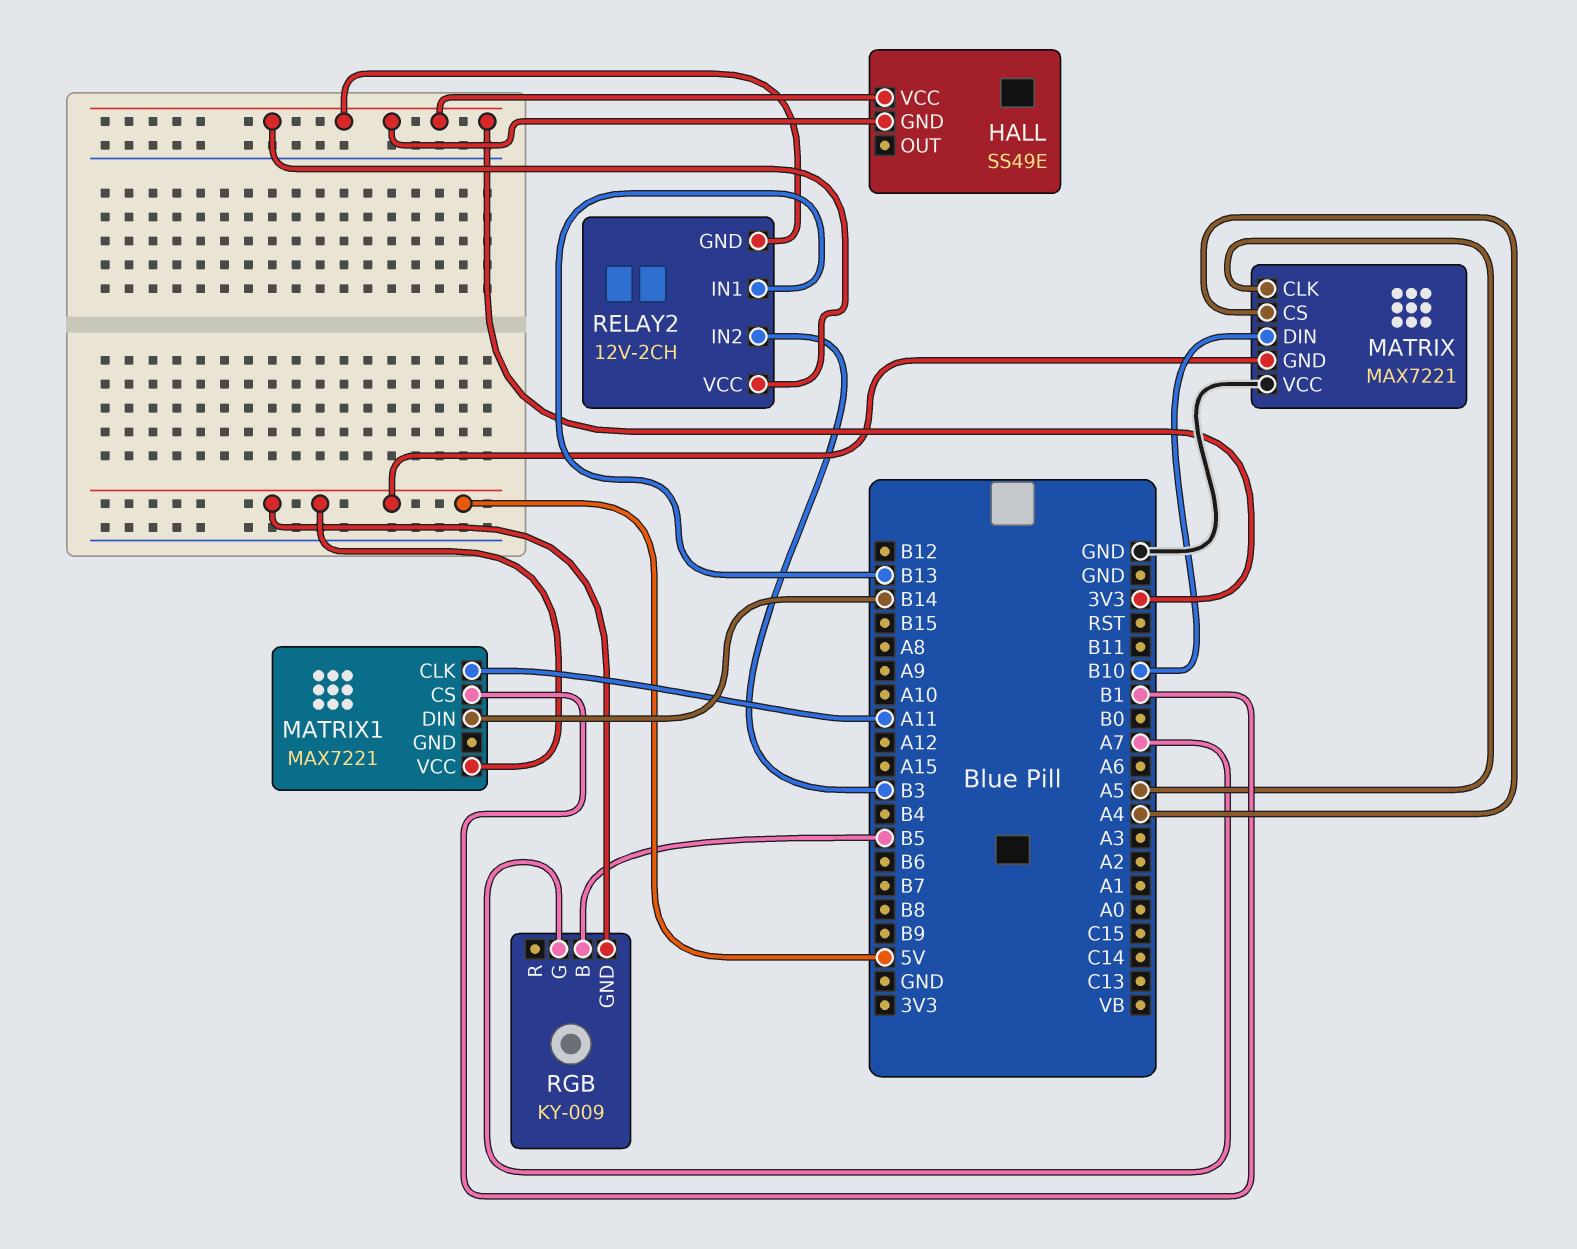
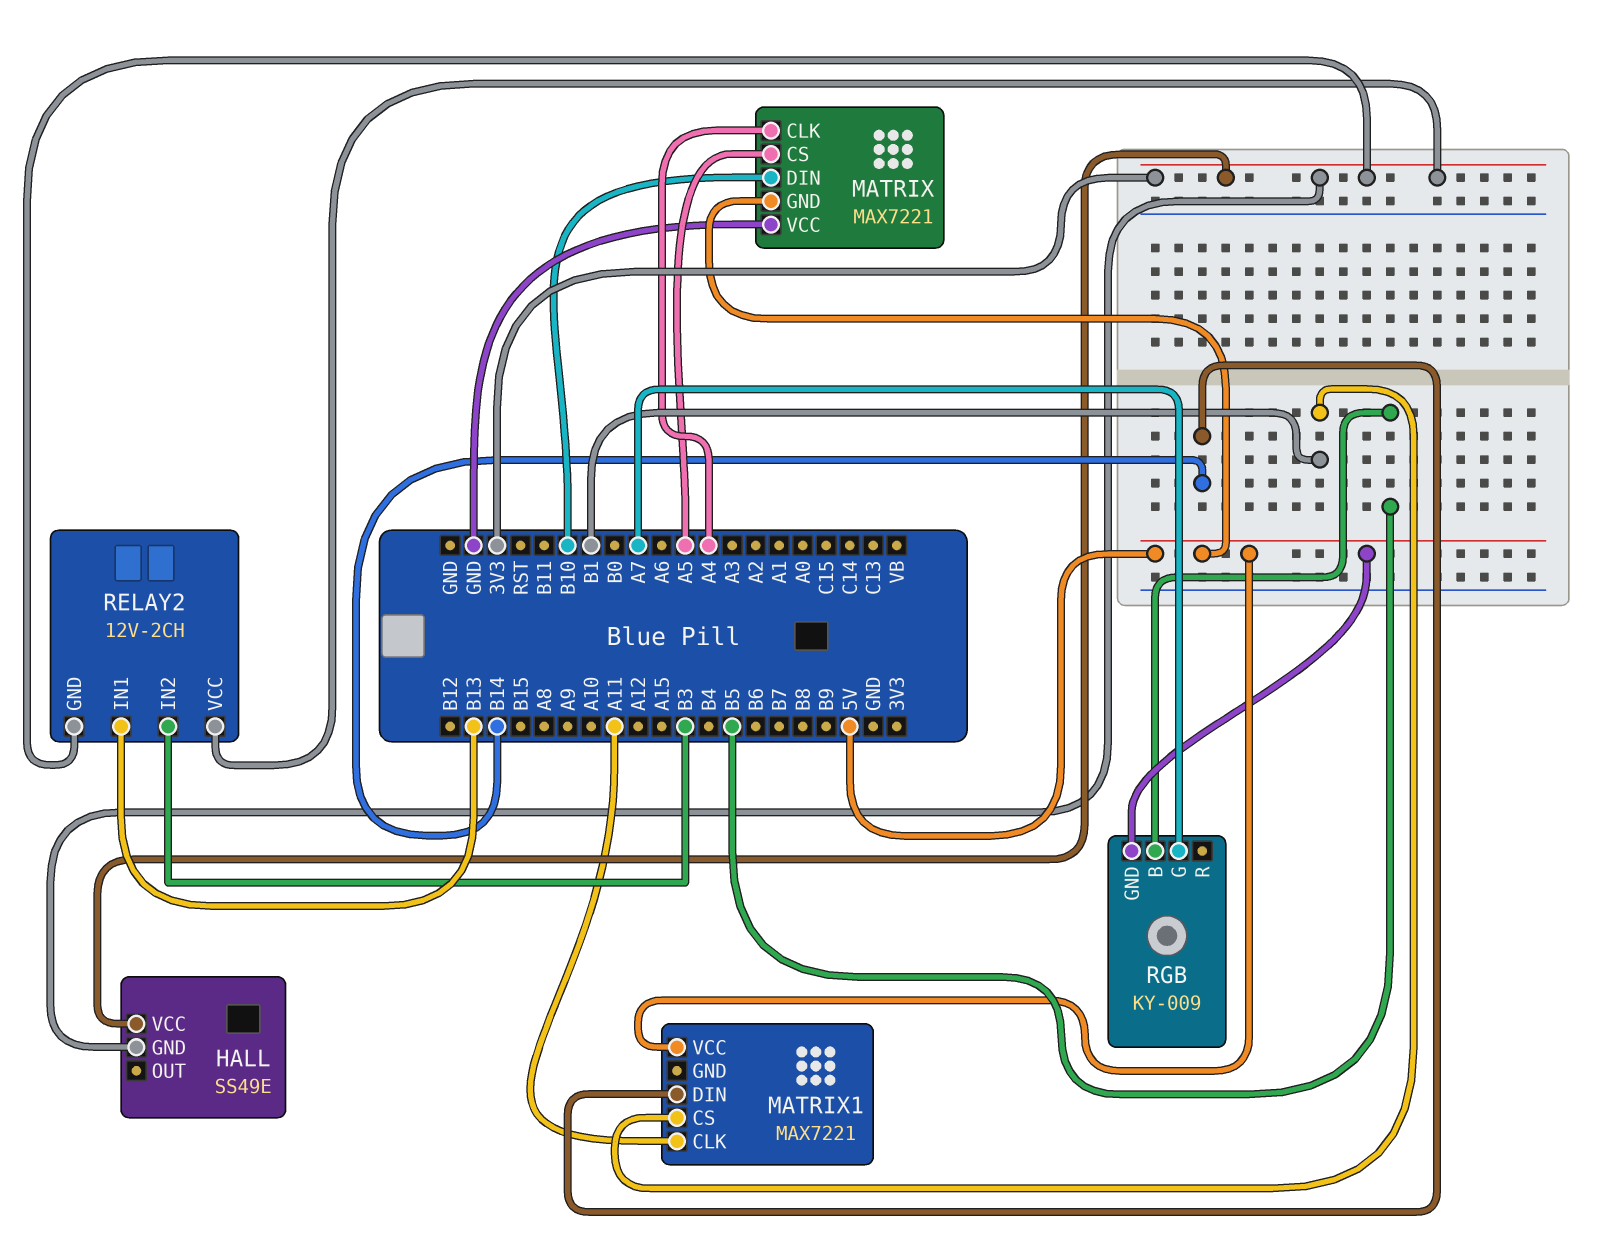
MATRIX pin CLK: A5 -> A4
MATRIX pin CS: A4 -> A5

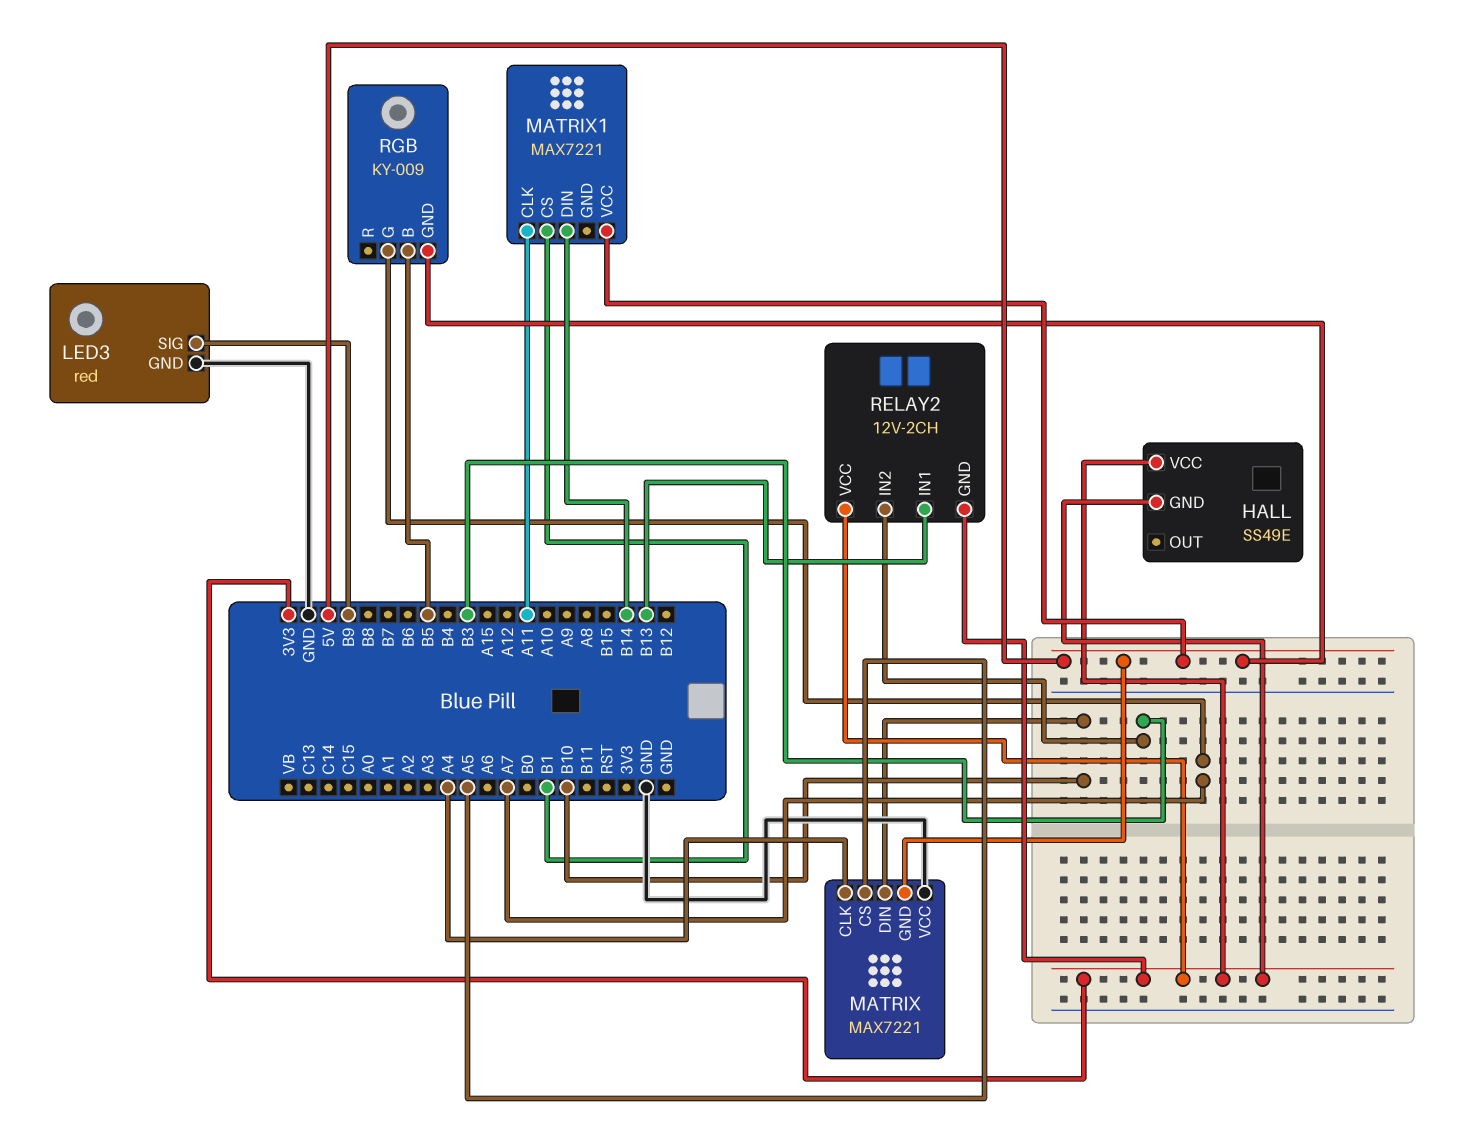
LED3: none -> red
LED3 pin GND: none -> GND
LED3 pin SIG: none -> B9

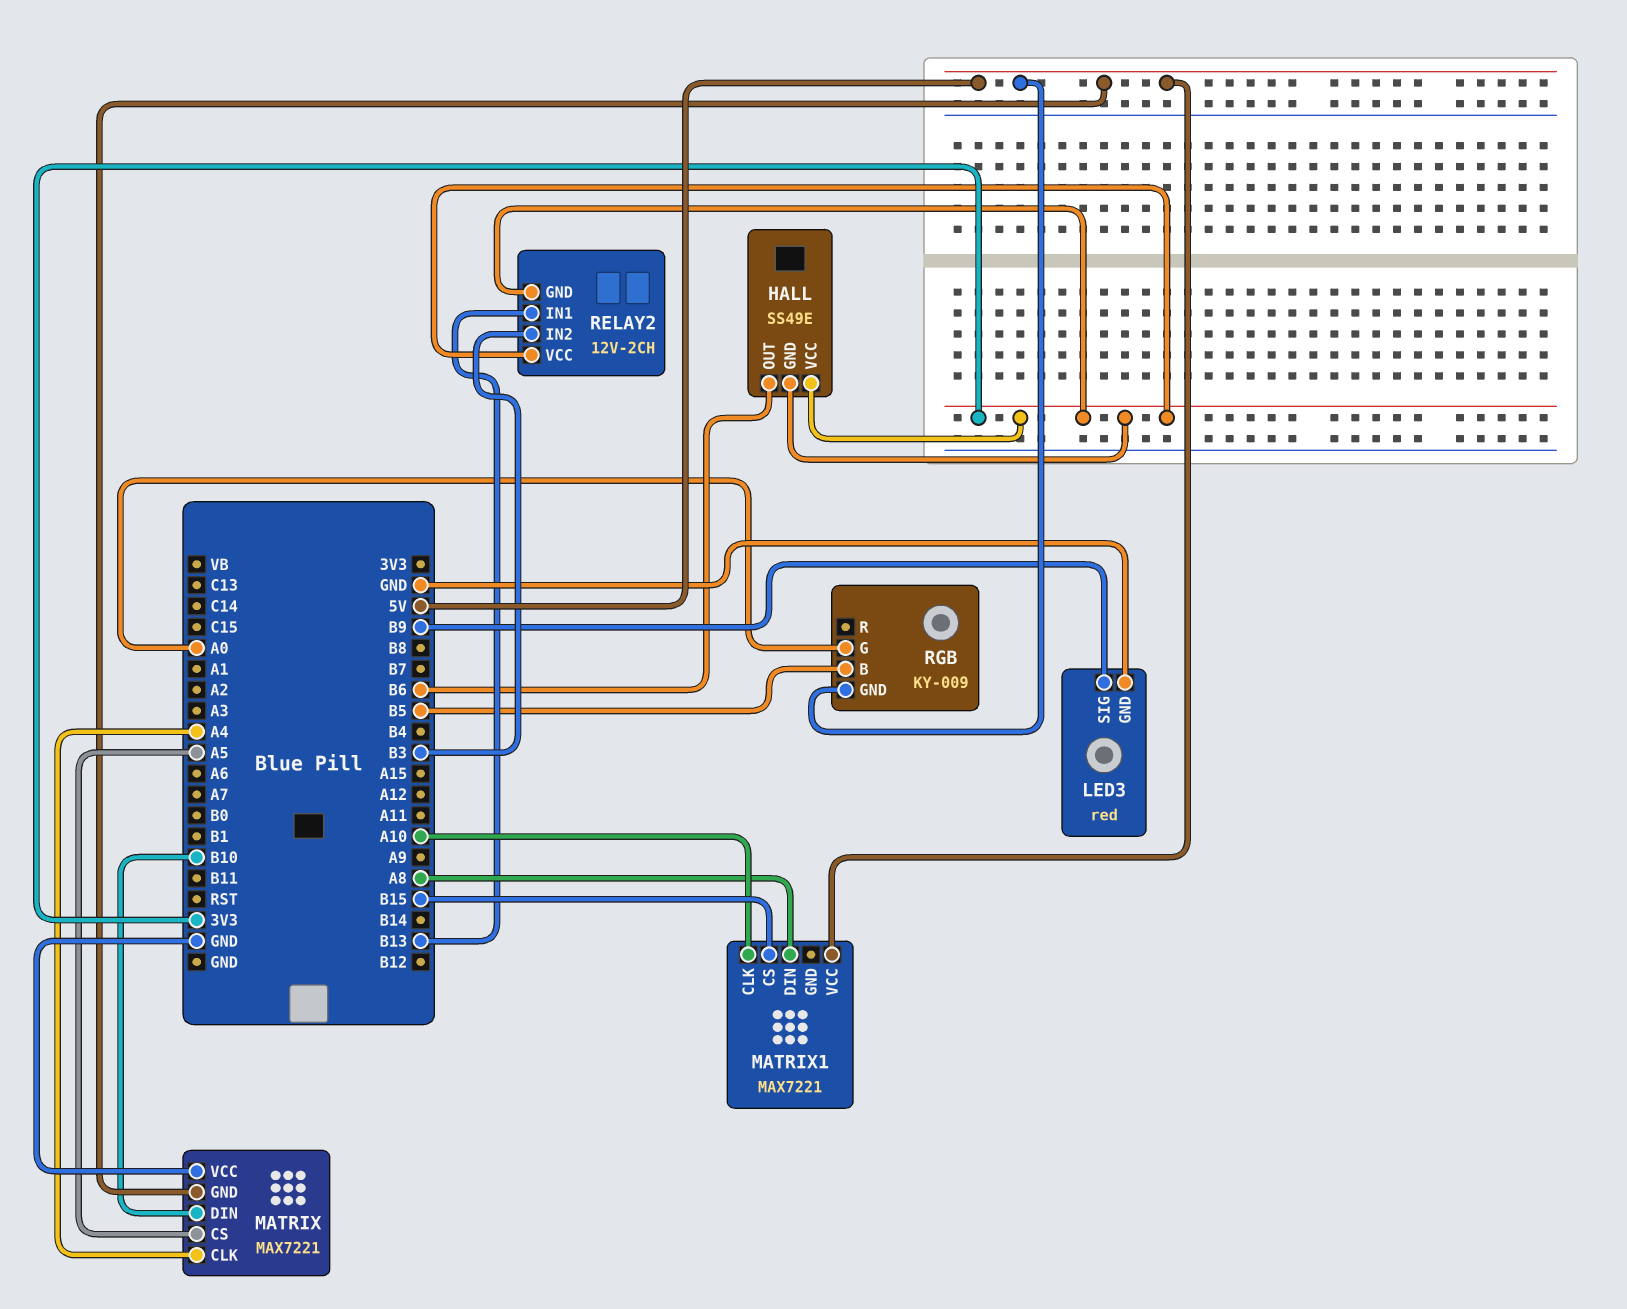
HALL pin OUT: none -> B6
MATRIX1 pin CLK: A11 -> A10
MATRIX1 pin CS: B1 -> B15
MATRIX1 pin DIN: B14 -> A8
RGB pin G: A7 -> A0

